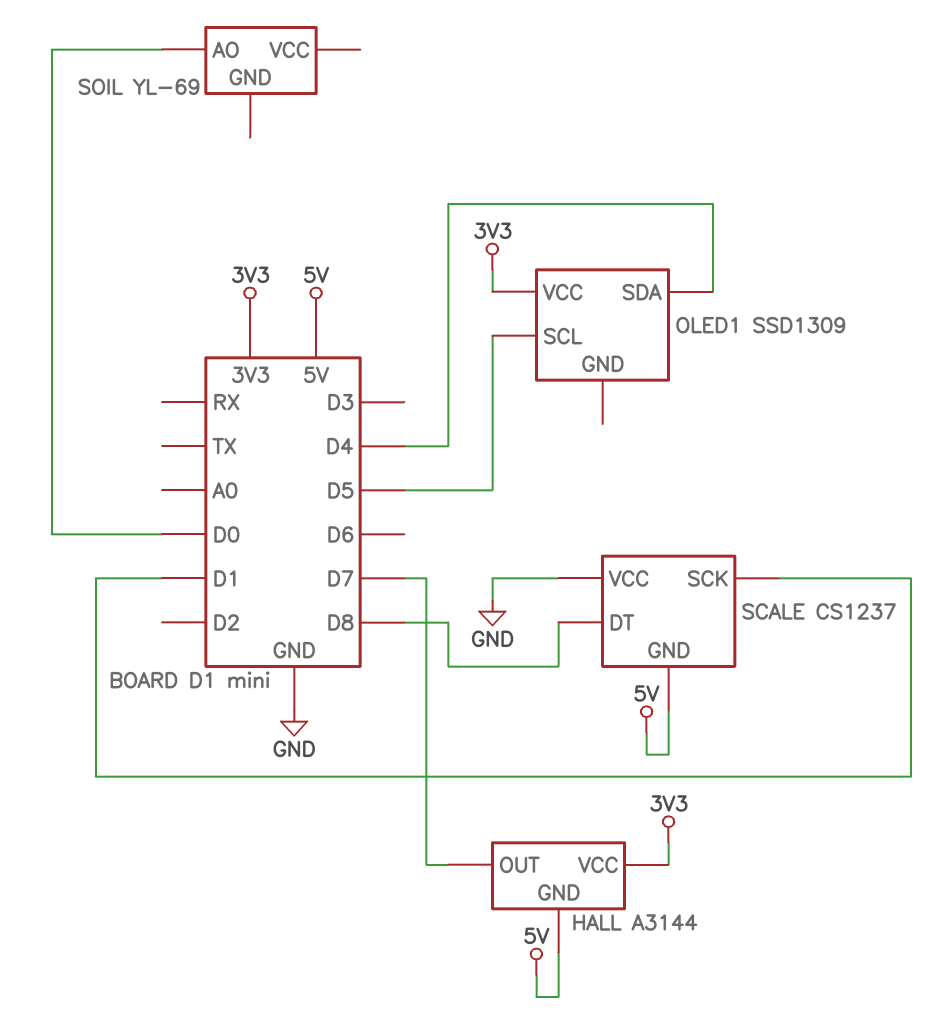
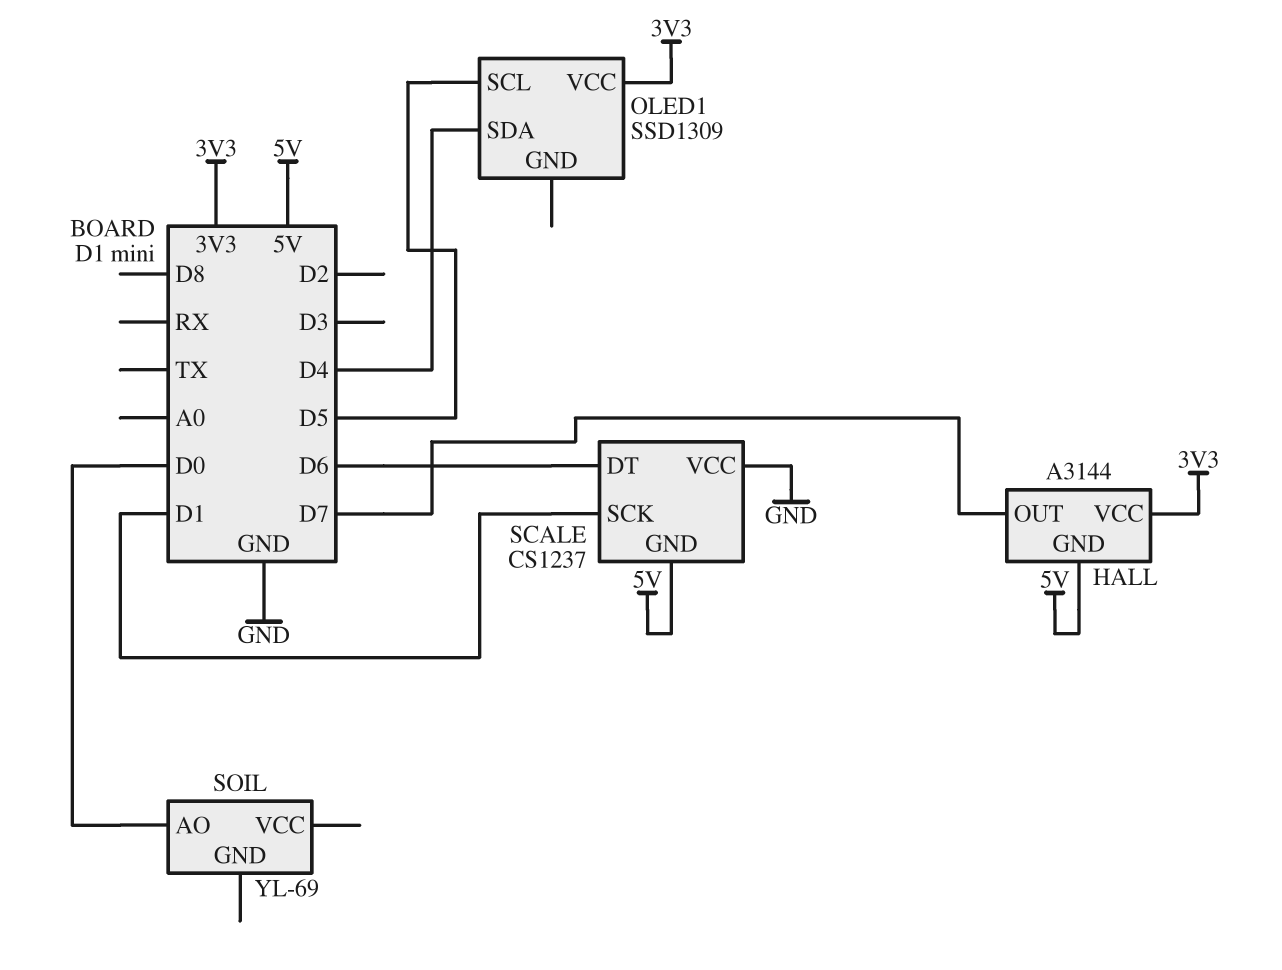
SCALE pin DT: D8 -> D6

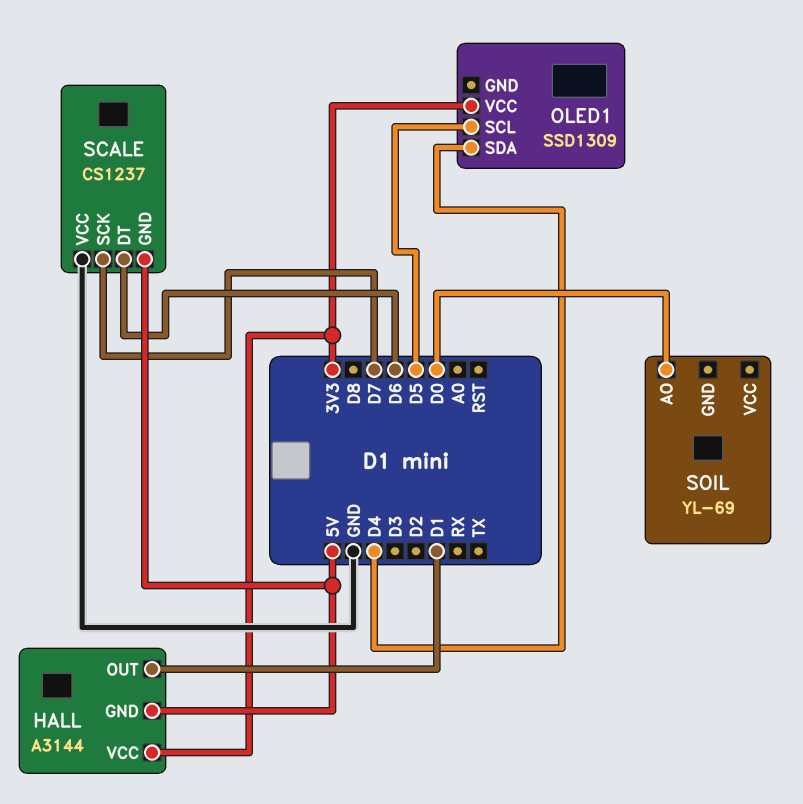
HALL pin OUT: D7 -> D1
SCALE pin SCK: D1 -> D7

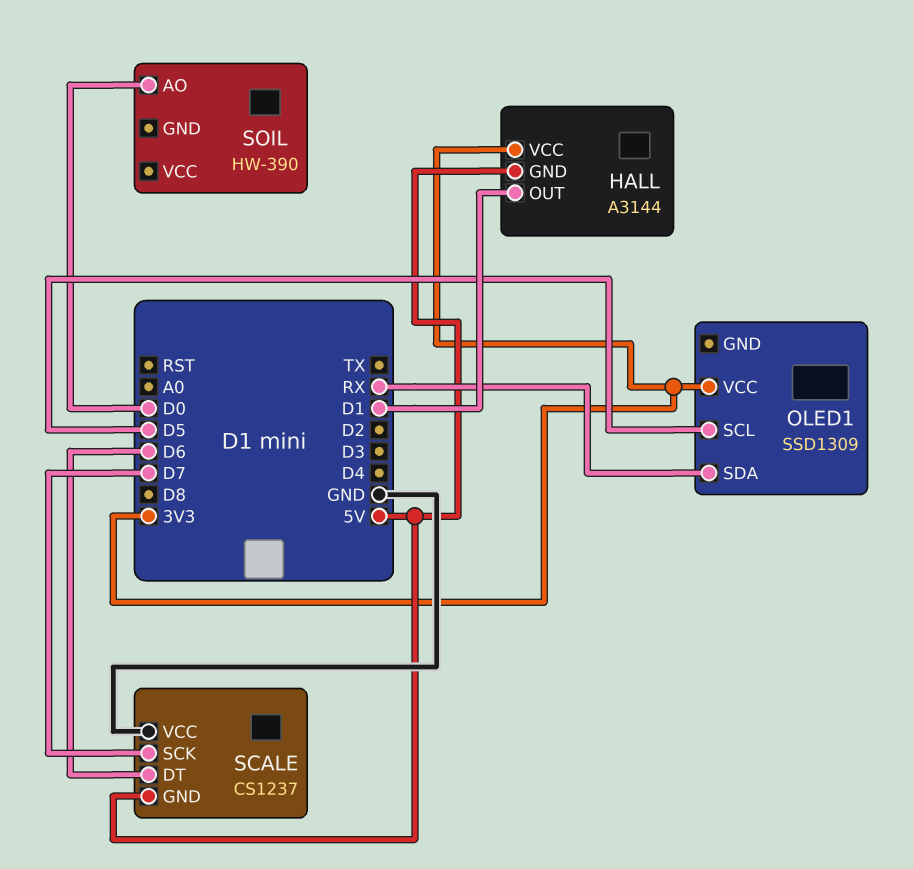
OLED1 pin SDA: D4 -> RX
SOIL: YL-69 -> HW-390

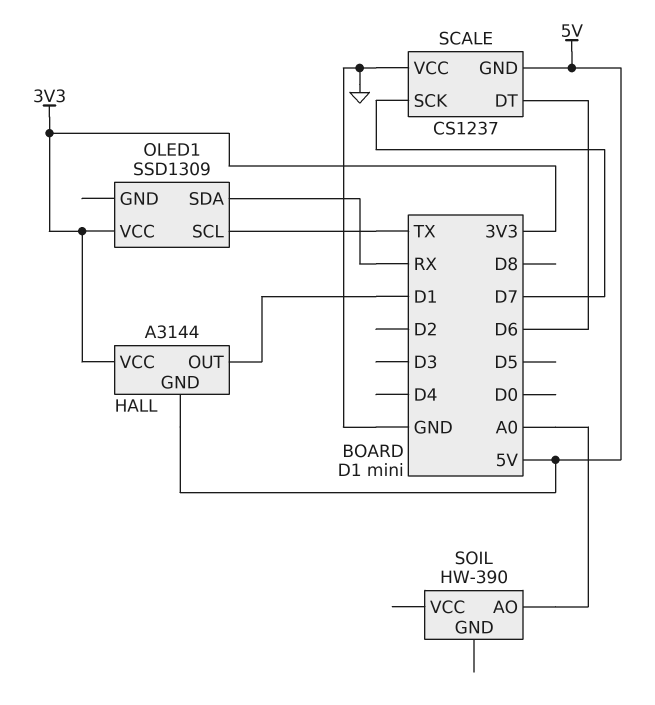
OLED1 pin SCL: D5 -> TX
SOIL pin AO: D0 -> A0

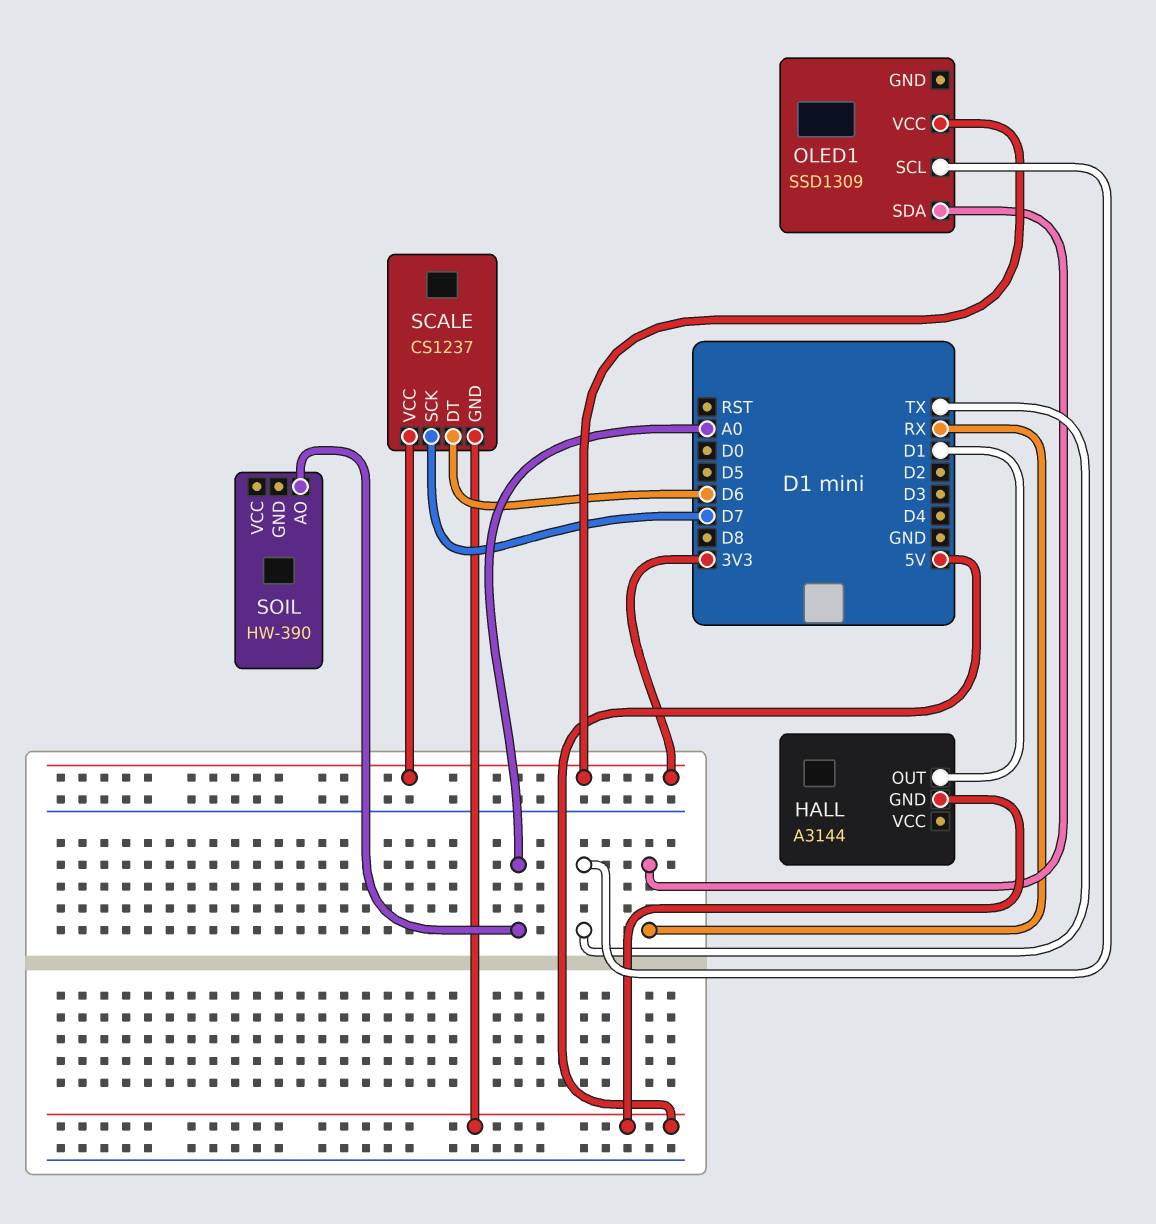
HALL pin VCC: 3V3 -> none
SCALE pin VCC: GND -> 3V3

